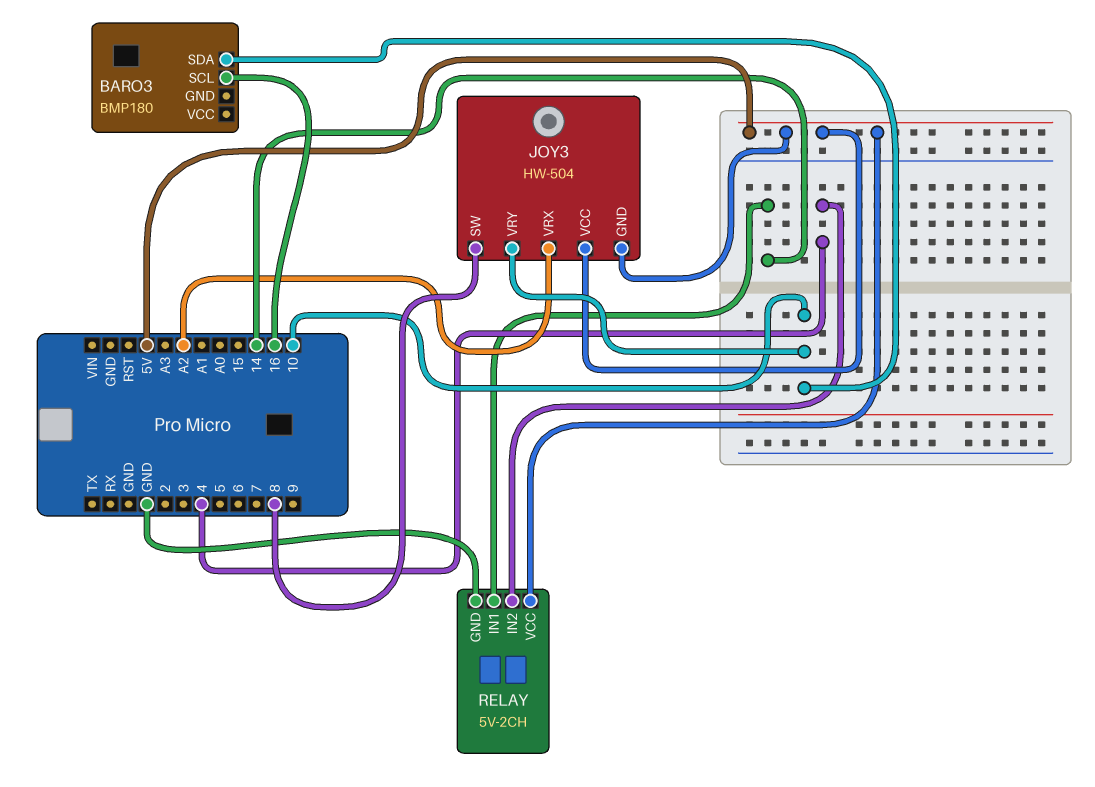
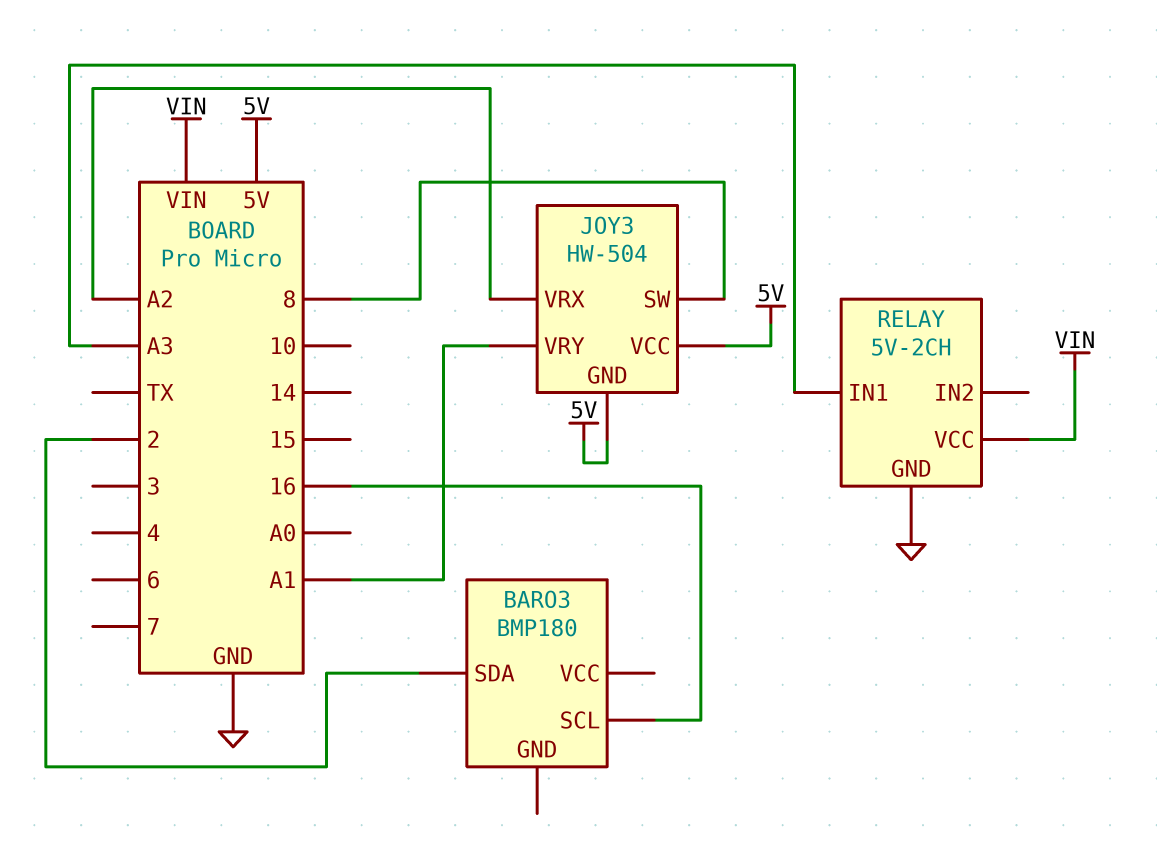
BARO3 pin SDA: 10 -> 2
JOY3 pin VRY: 10 -> A1
RELAY pin IN1: 14 -> A3
RELAY pin IN2: 4 -> none
RELAY pin VCC: 5V -> VIN

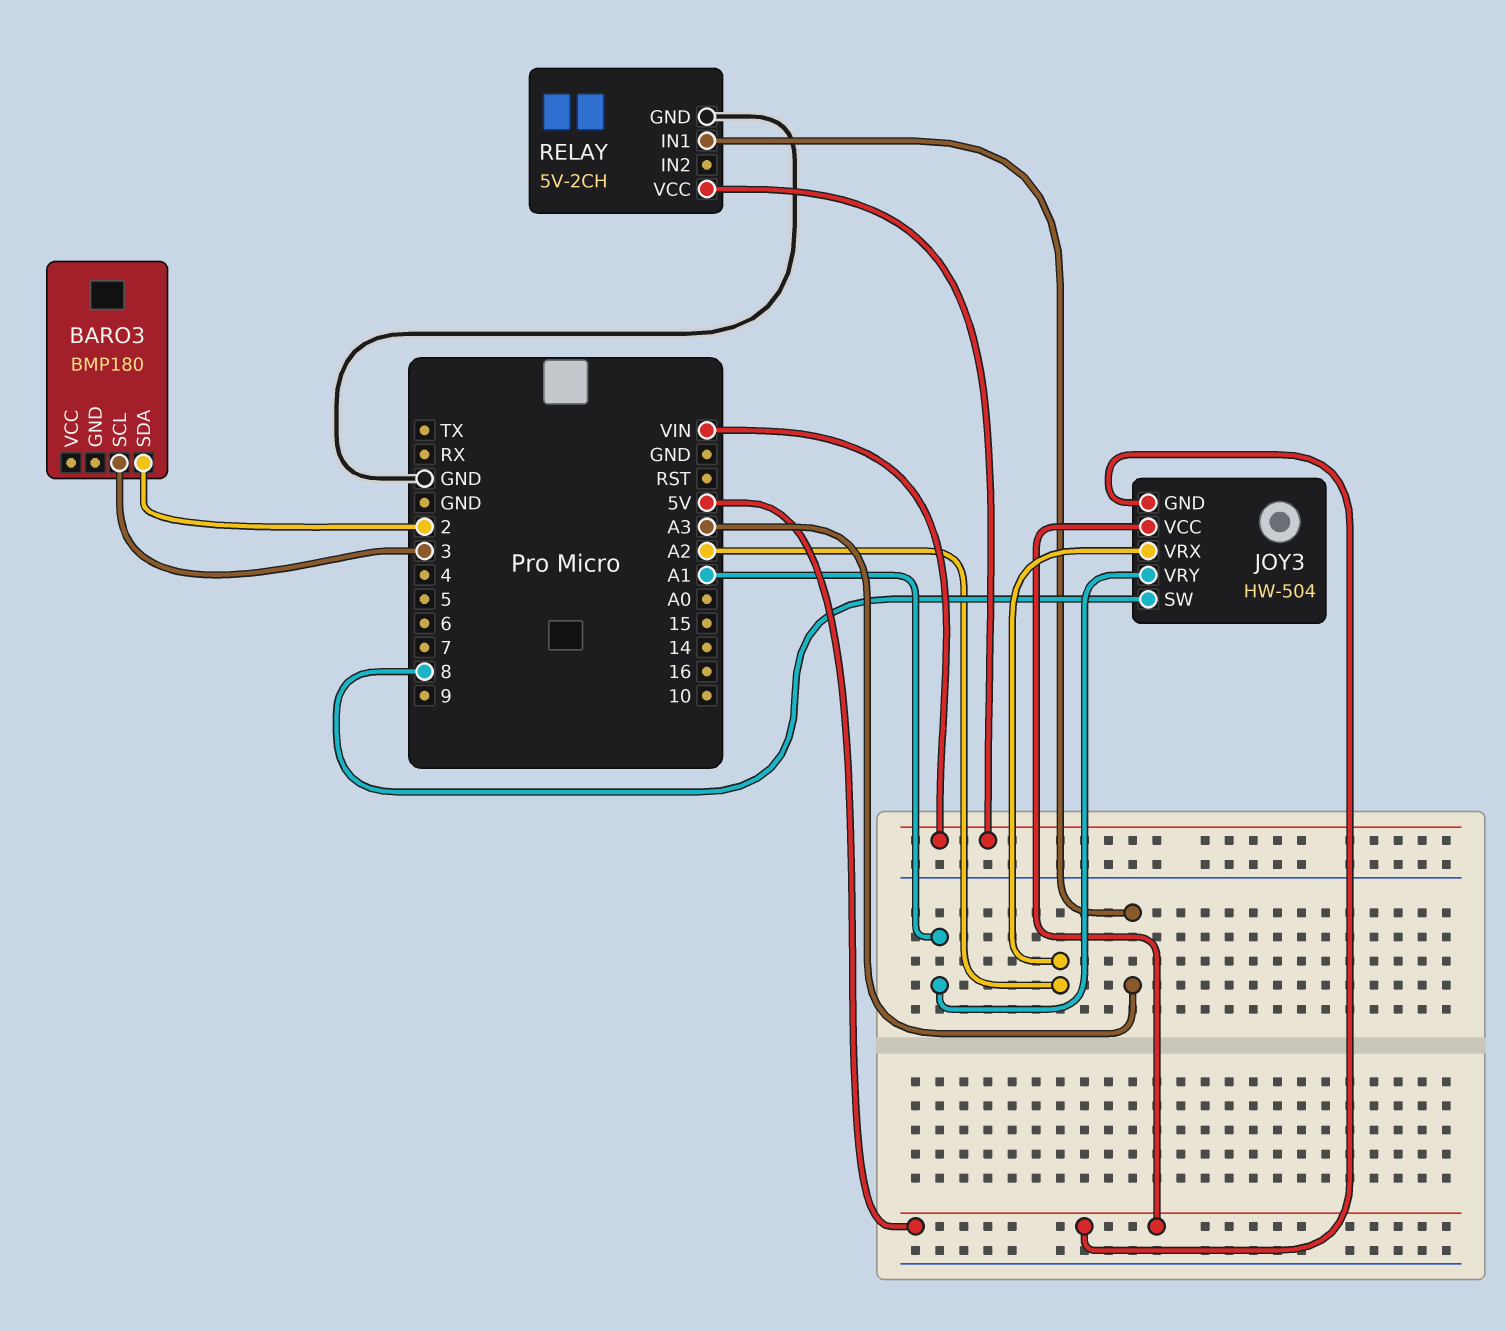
BARO3 pin SCL: 16 -> 3

